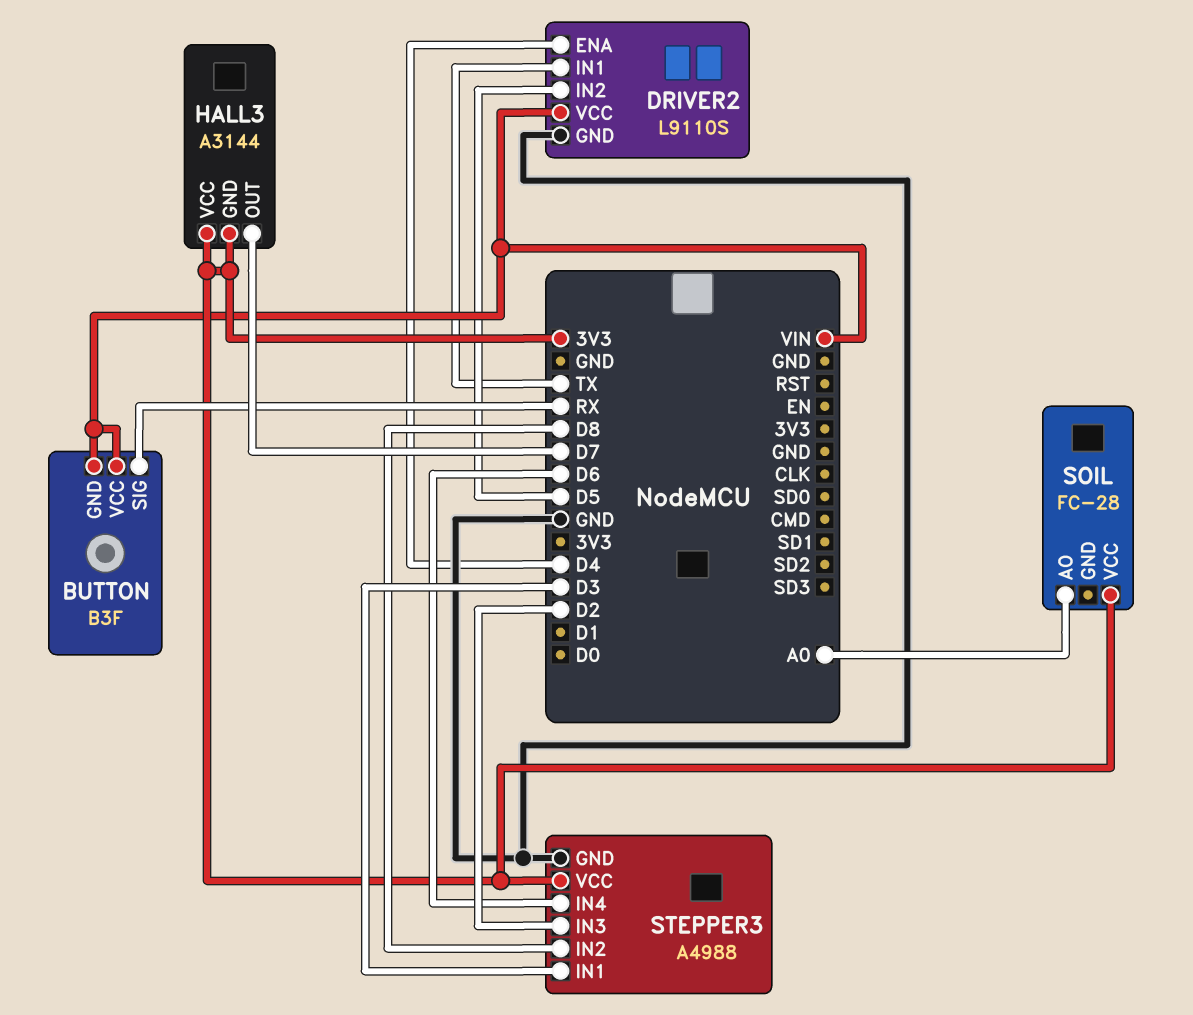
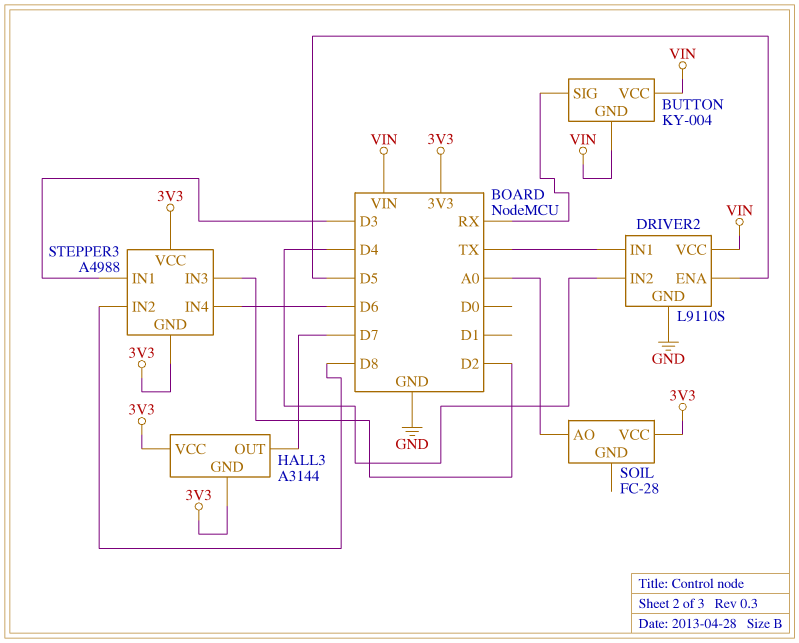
BUTTON: B3F -> KY-004
DRIVER2 pin ENA: D4 -> D5
DRIVER2 pin IN2: D5 -> D4
STEPPER3 pin GND: GND -> 3V3

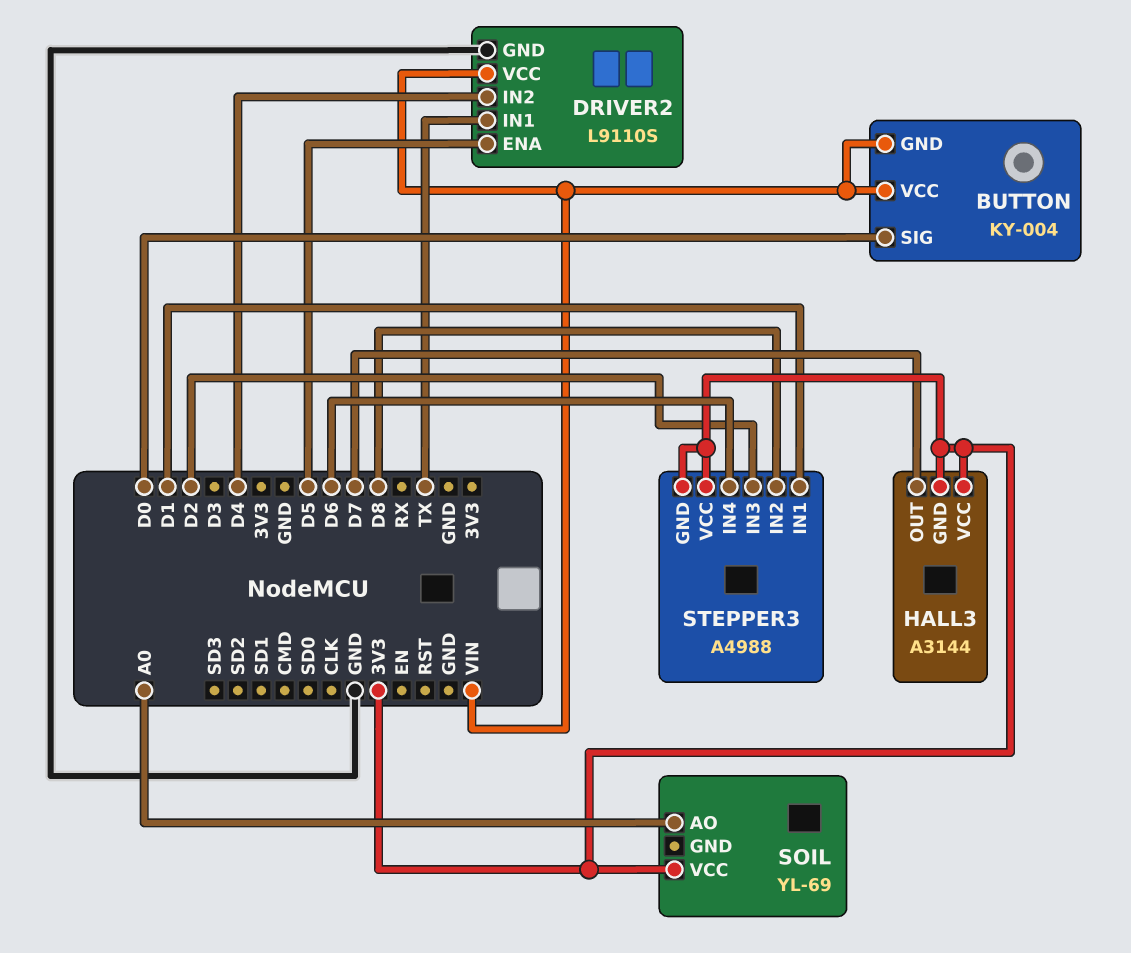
BUTTON pin SIG: RX -> D0
SOIL: FC-28 -> YL-69
STEPPER3 pin IN1: D3 -> D1

